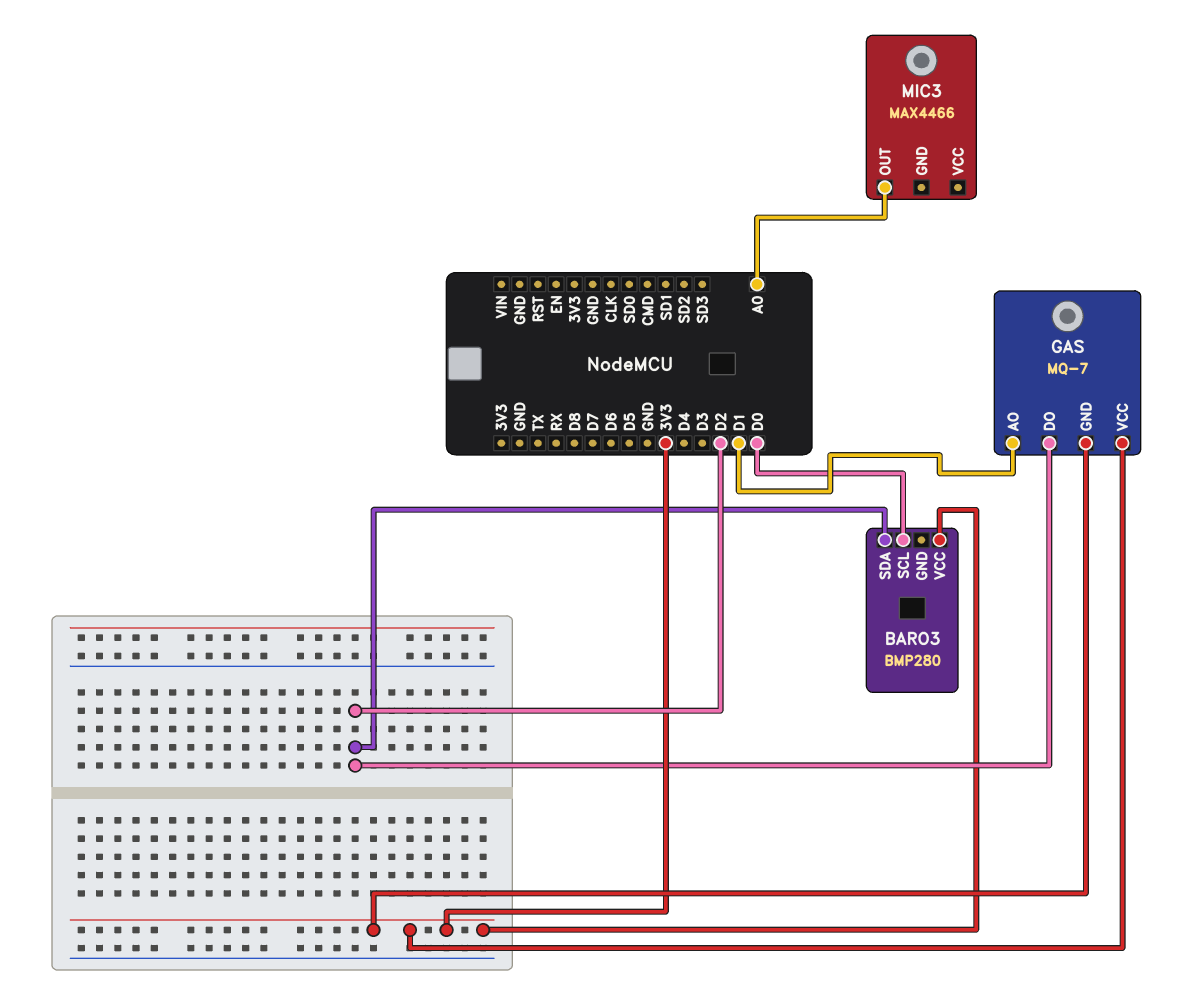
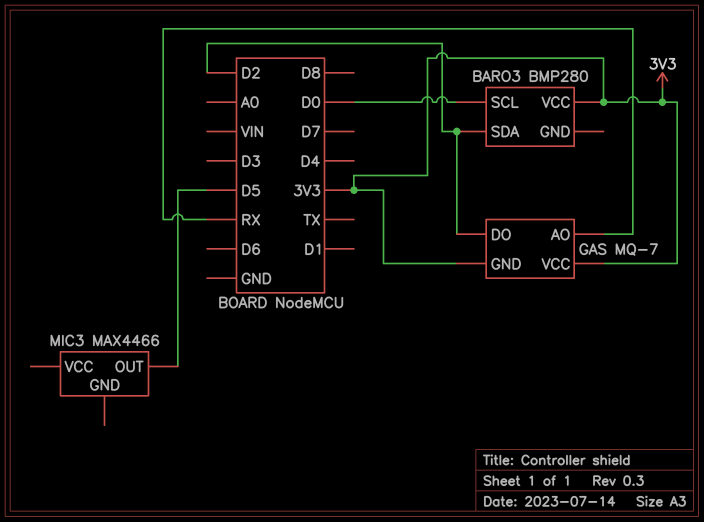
GAS pin AO: D1 -> RX
MIC3 pin OUT: A0 -> D5

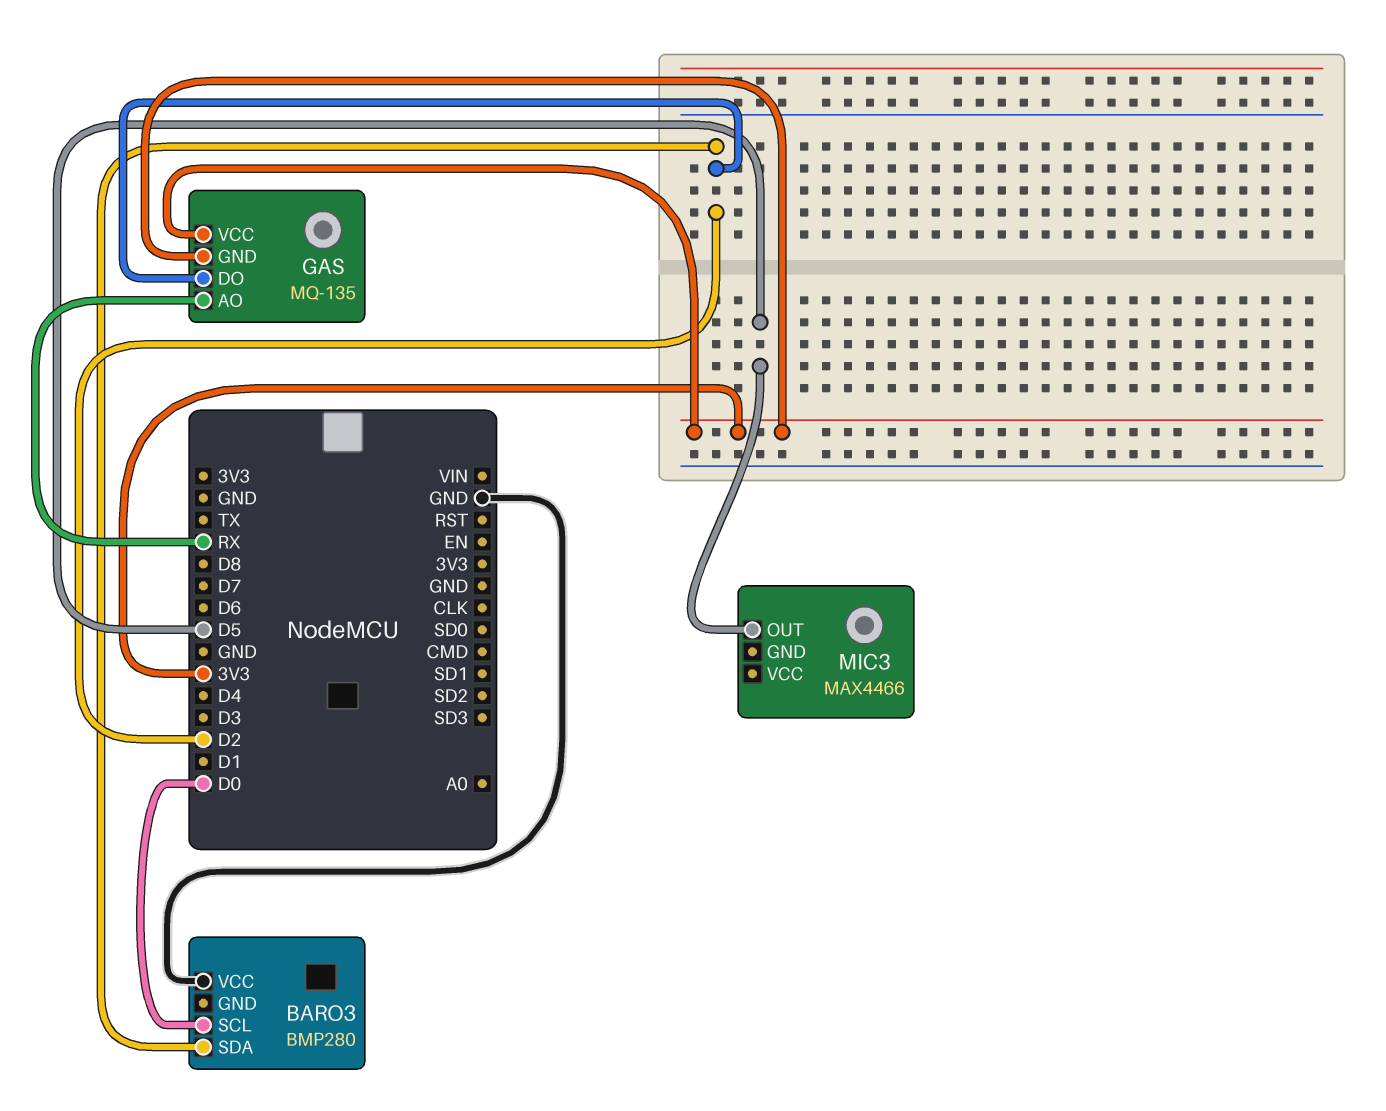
BARO3 pin VCC: 3V3 -> GND
GAS: MQ-7 -> MQ-135

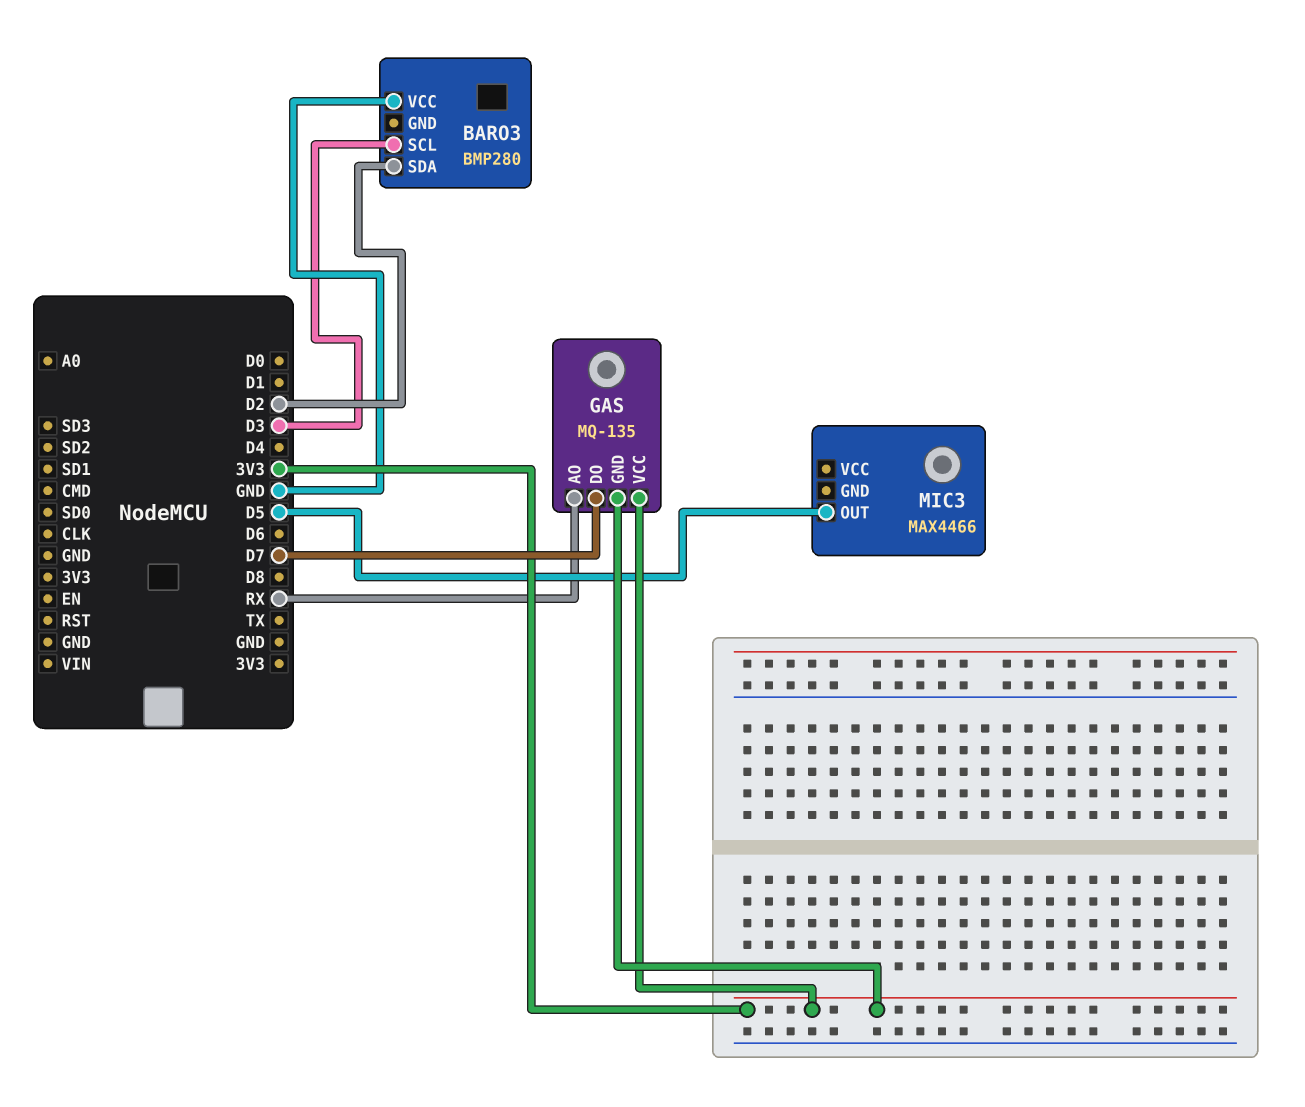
BARO3 pin SCL: D0 -> D3
GAS pin DO: D2 -> D7

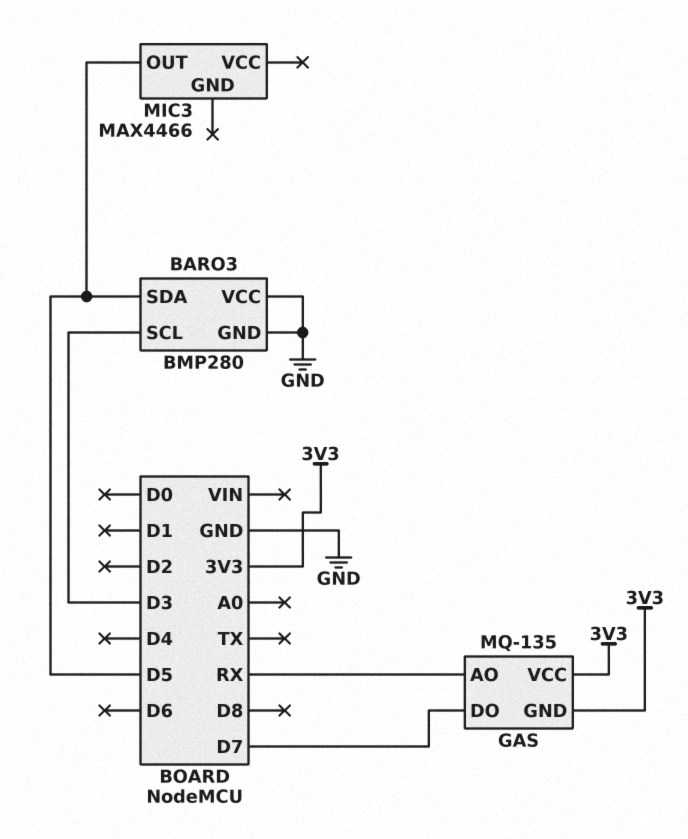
BARO3 pin GND: none -> GND
BARO3 pin SDA: D2 -> D5

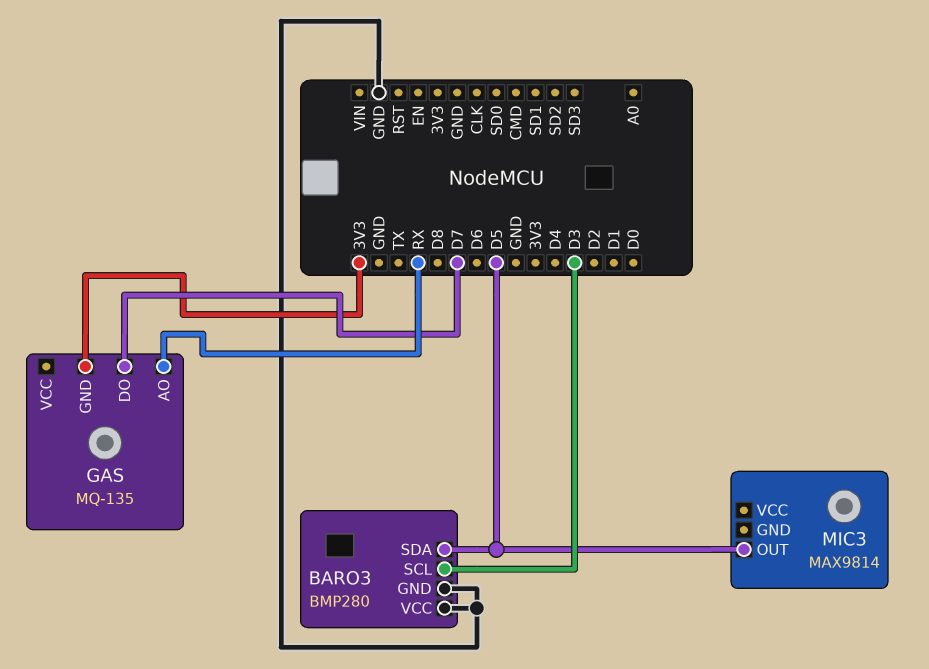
GAS pin VCC: 3V3 -> none
MIC3: MAX4466 -> MAX9814

